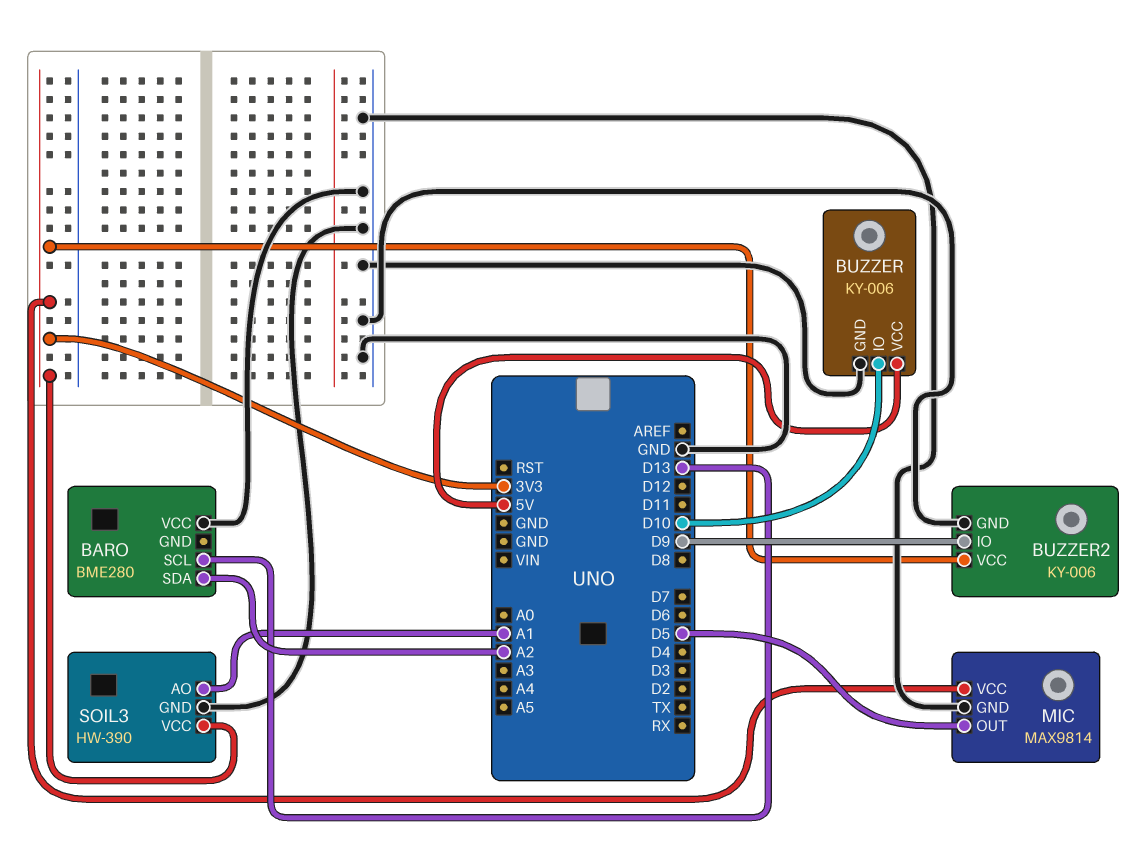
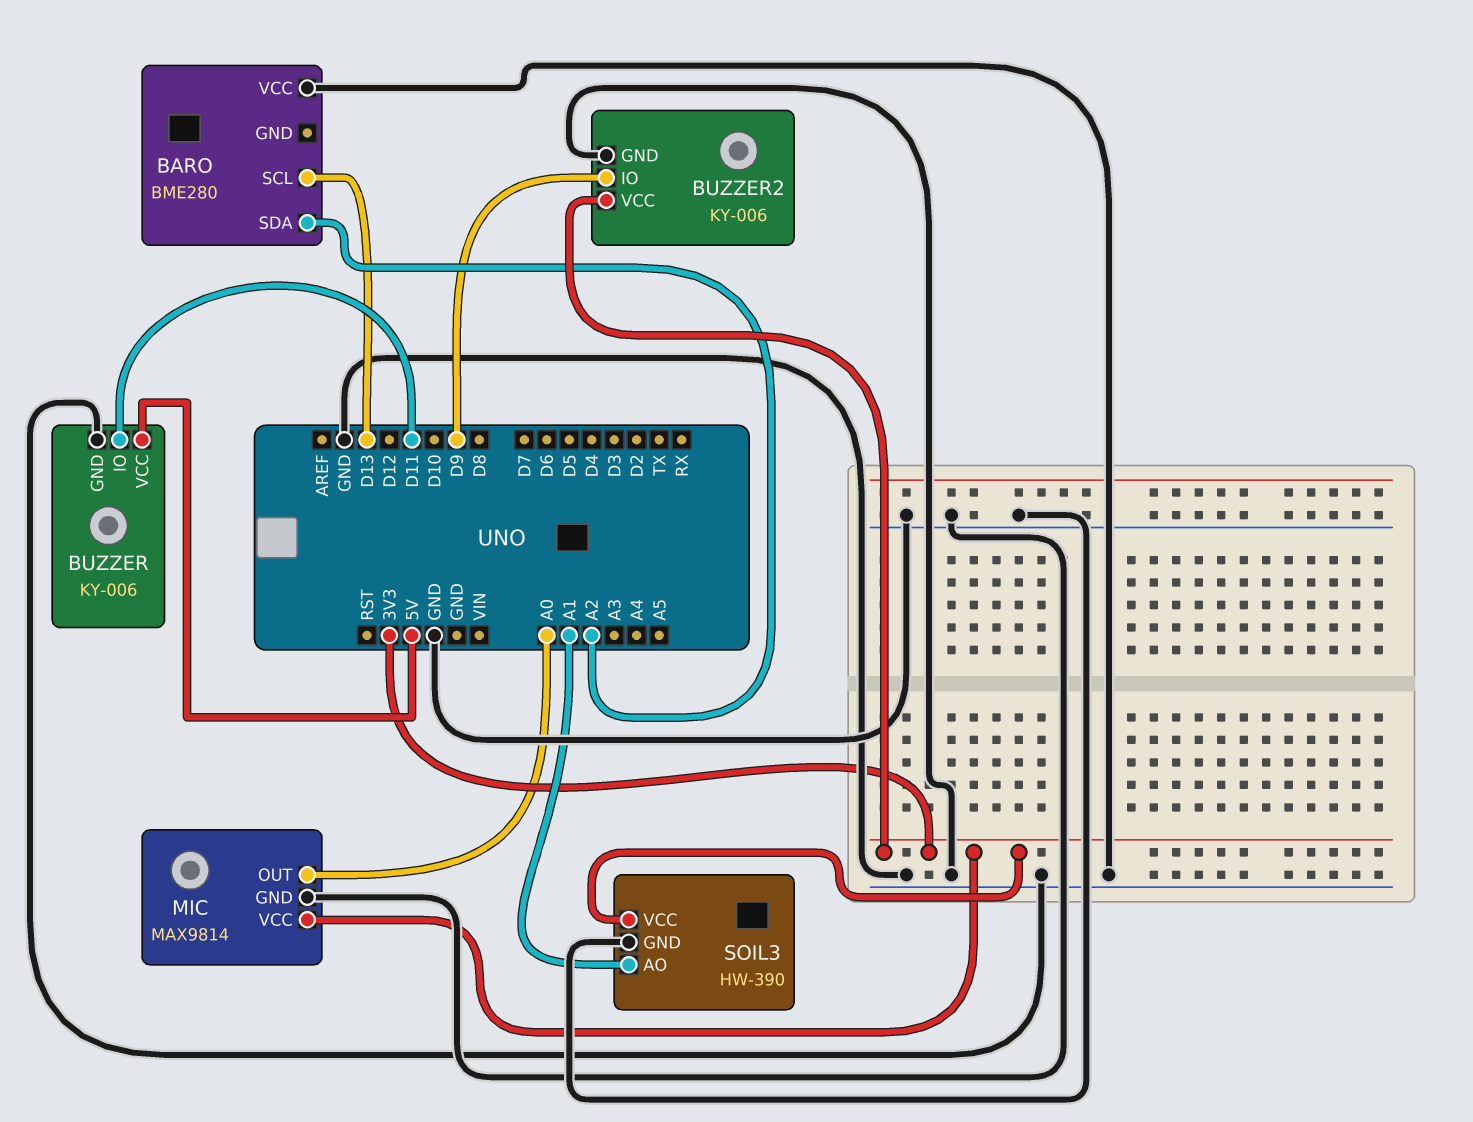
BUZZER pin IO: D10 -> D11
MIC pin OUT: D5 -> A0

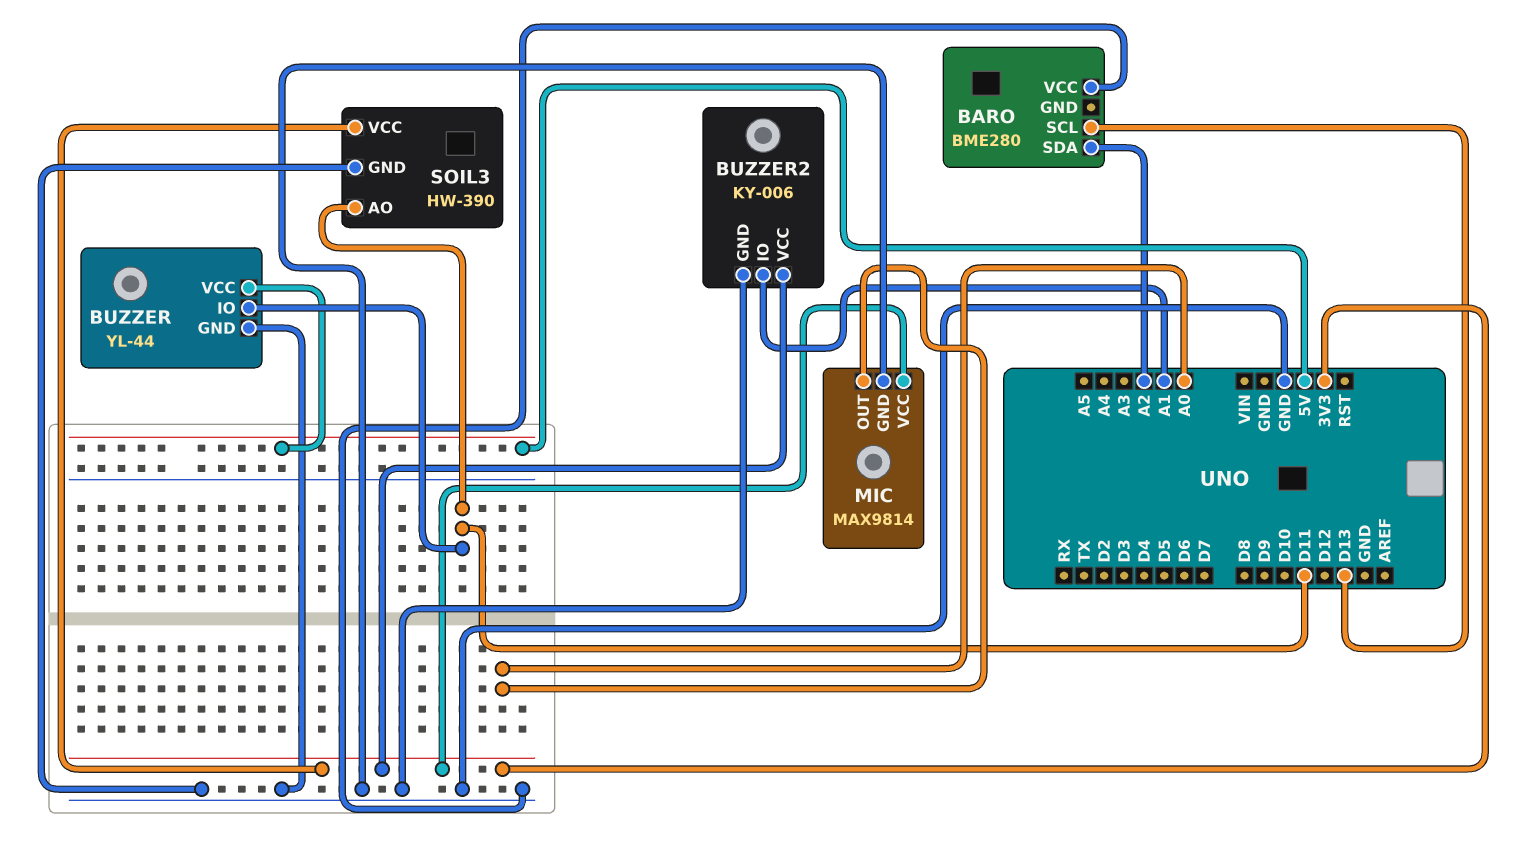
BUZZER: KY-006 -> YL-44
BUZZER2 pin IO: D9 -> A1
SOIL3 pin AO: A1 -> D11

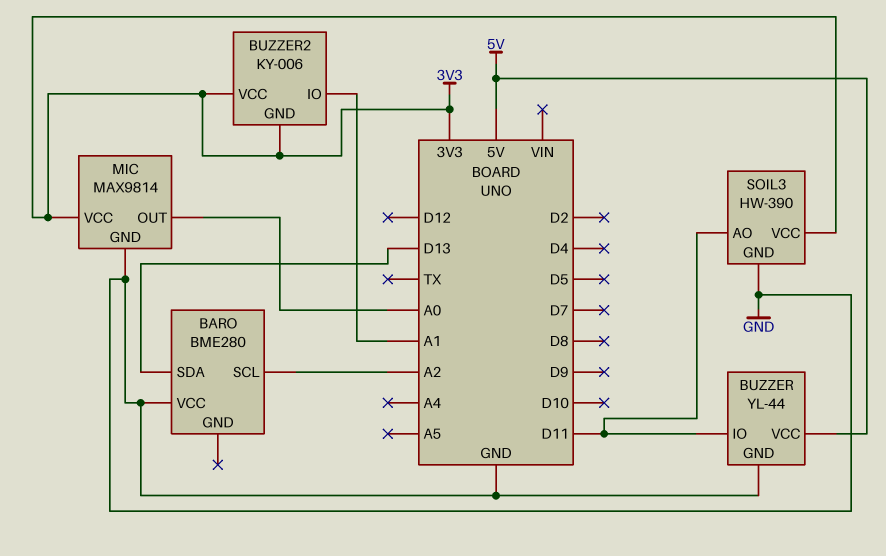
BARO pin SCL: D13 -> A2
BARO pin SDA: A2 -> D13
BUZZER2 pin GND: GND -> 3V3

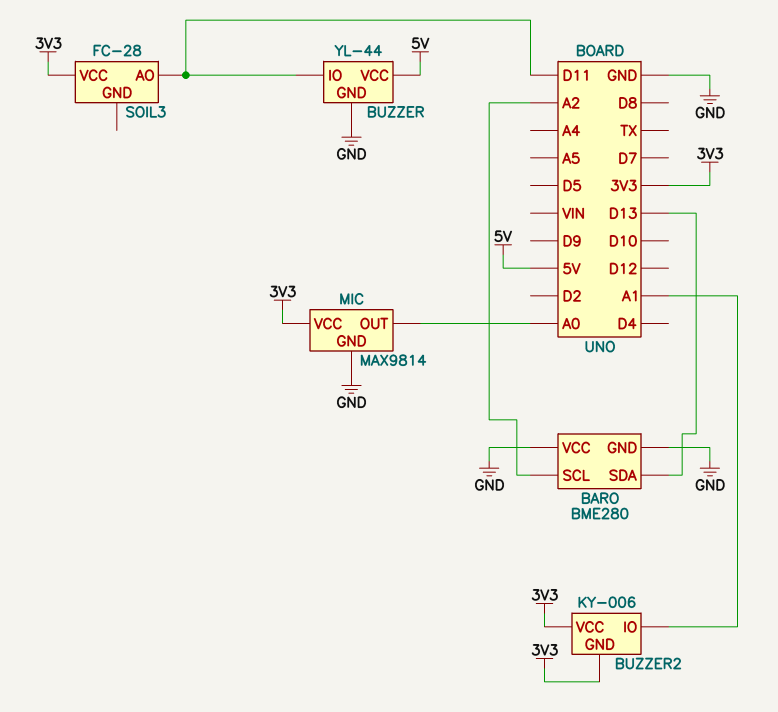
BARO pin GND: none -> GND
SOIL3: HW-390 -> FC-28
SOIL3 pin GND: GND -> none

